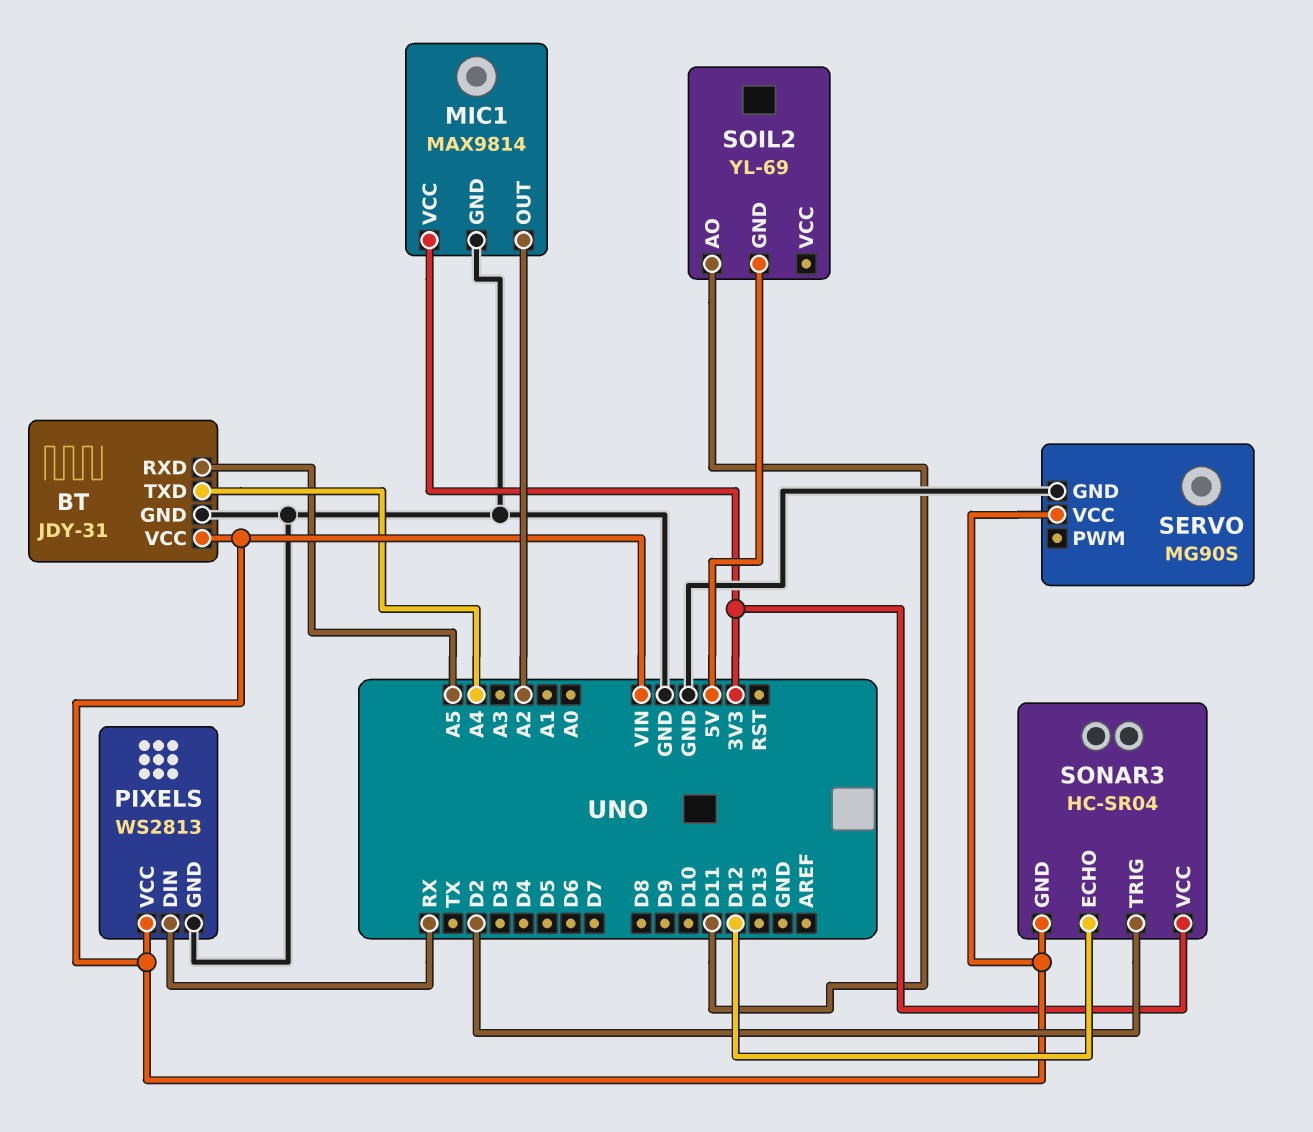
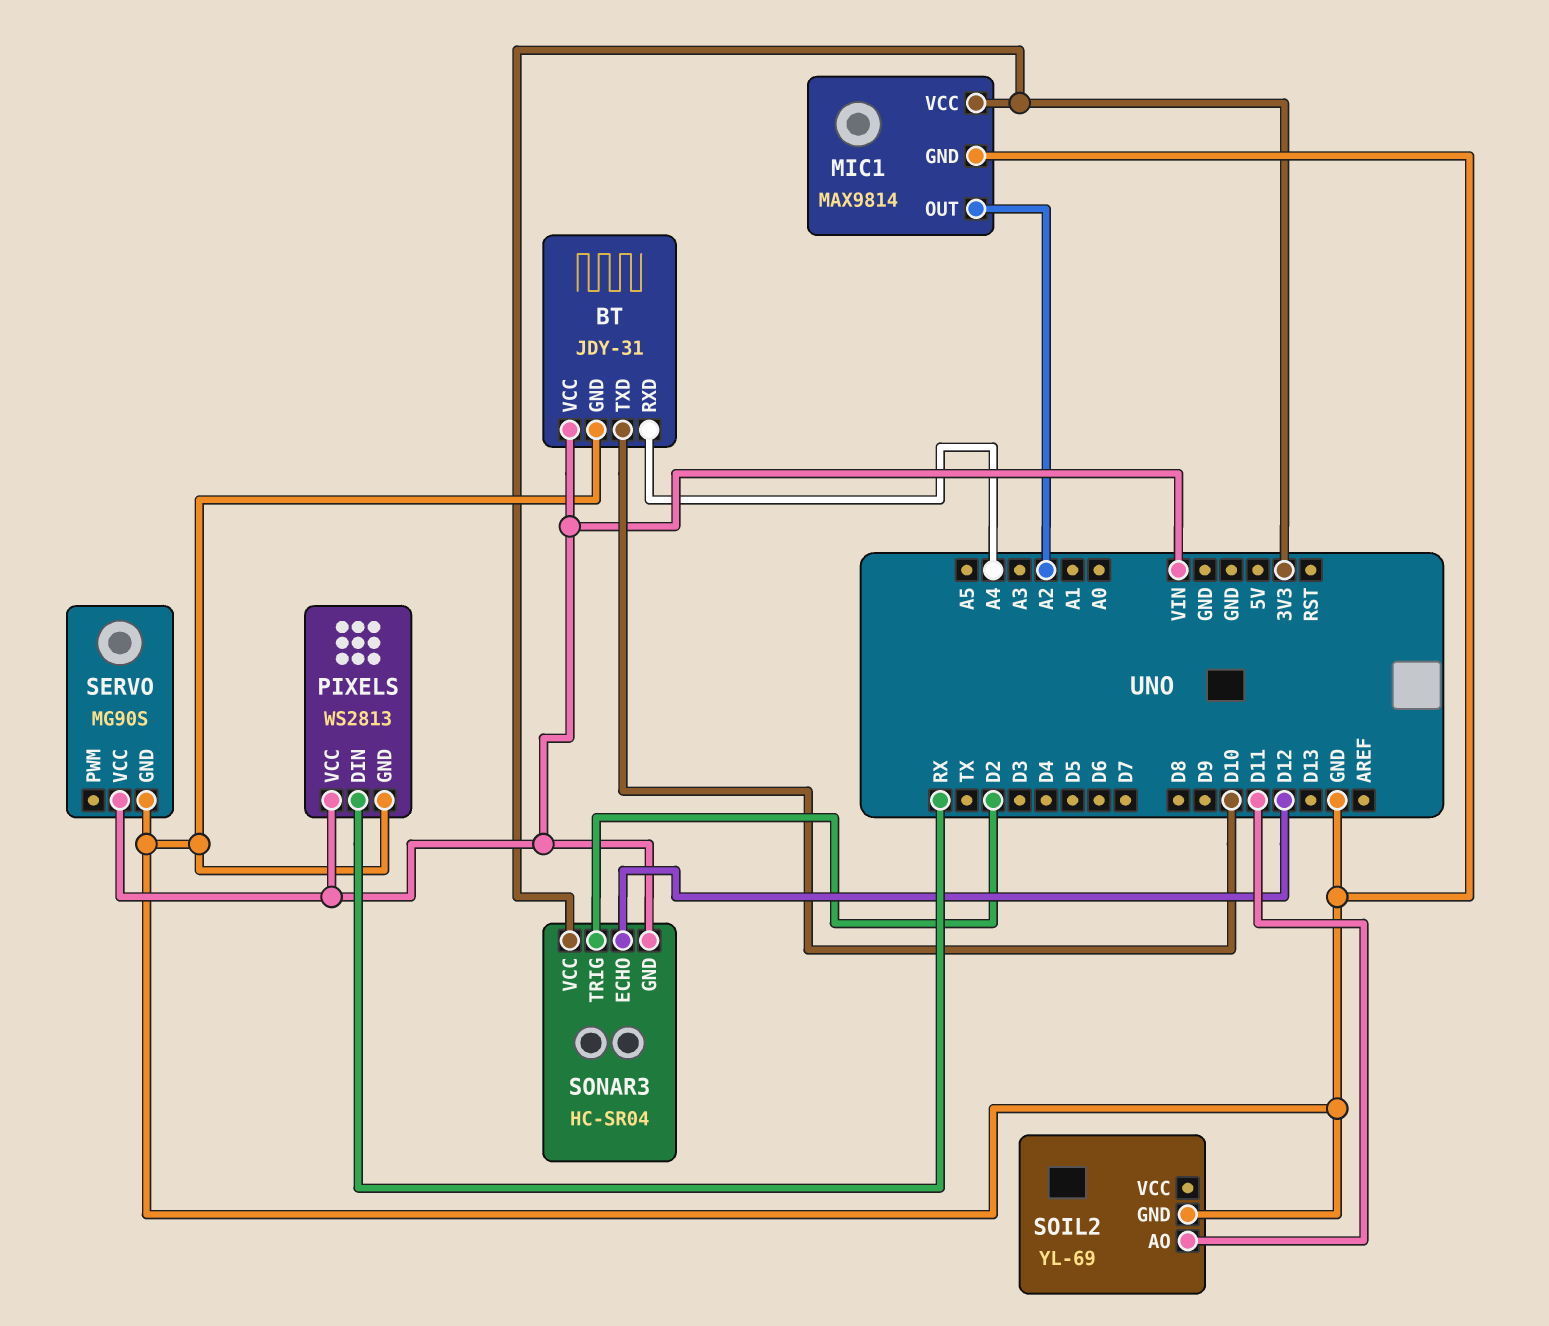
BT pin RXD: A5 -> A4
BT pin TXD: A4 -> D10
SOIL2 pin GND: 5V -> GND

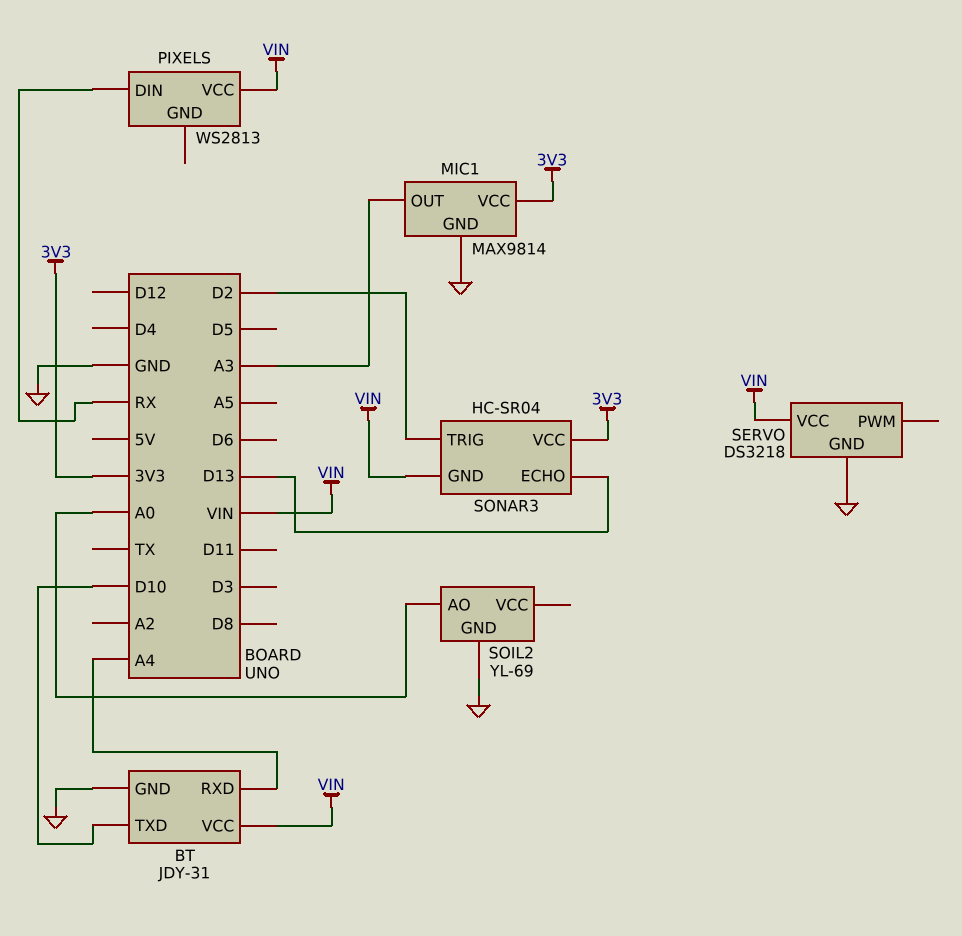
MIC1 pin OUT: A2 -> A3
PIXELS pin GND: GND -> none
SERVO: MG90S -> DS3218
SOIL2 pin AO: D11 -> A0
SONAR3 pin ECHO: D12 -> D13

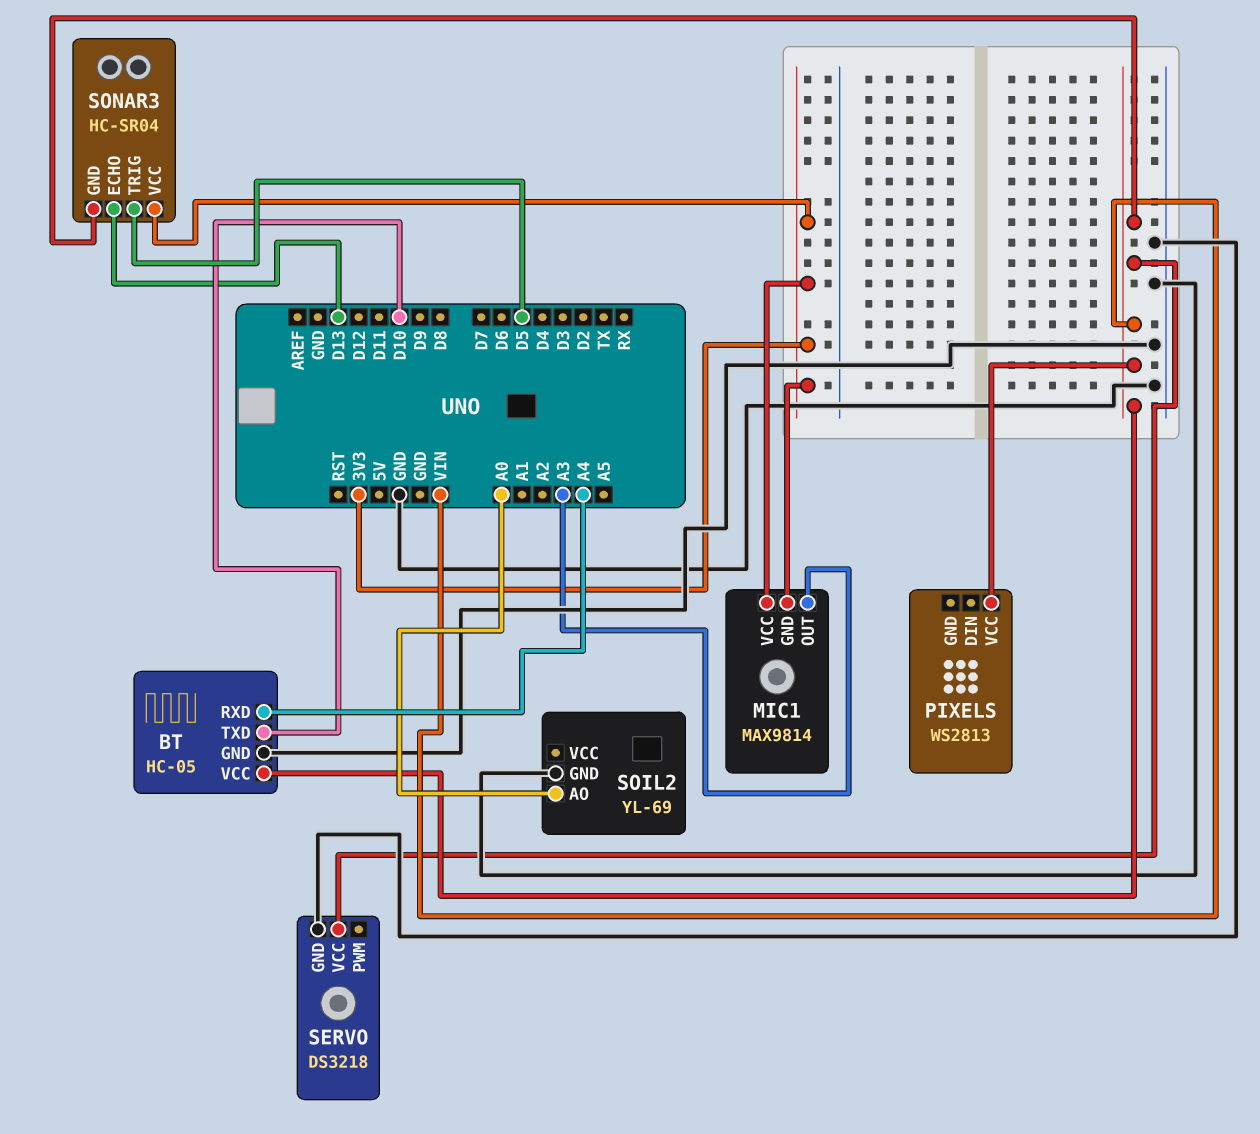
BT: JDY-31 -> HC-05
MIC1 pin GND: GND -> 3V3
PIXELS pin DIN: RX -> none
SONAR3 pin TRIG: D2 -> D5

